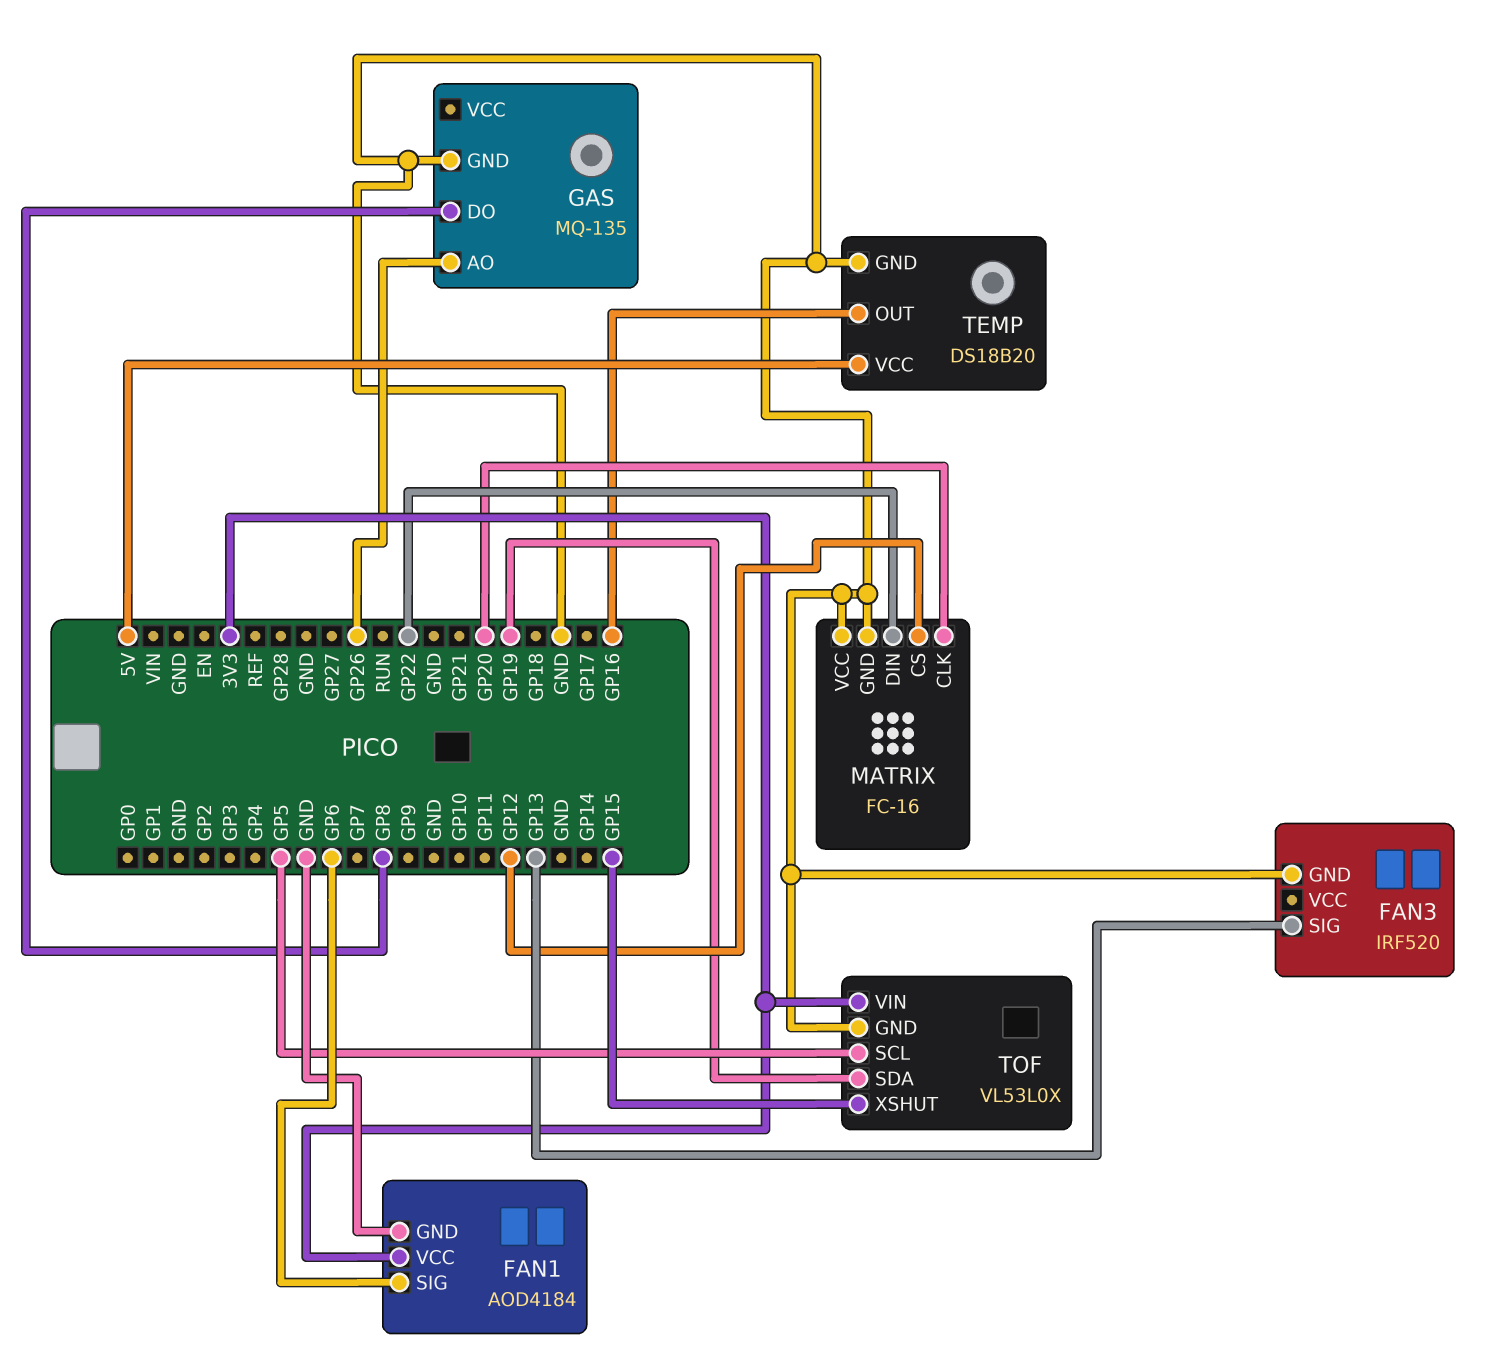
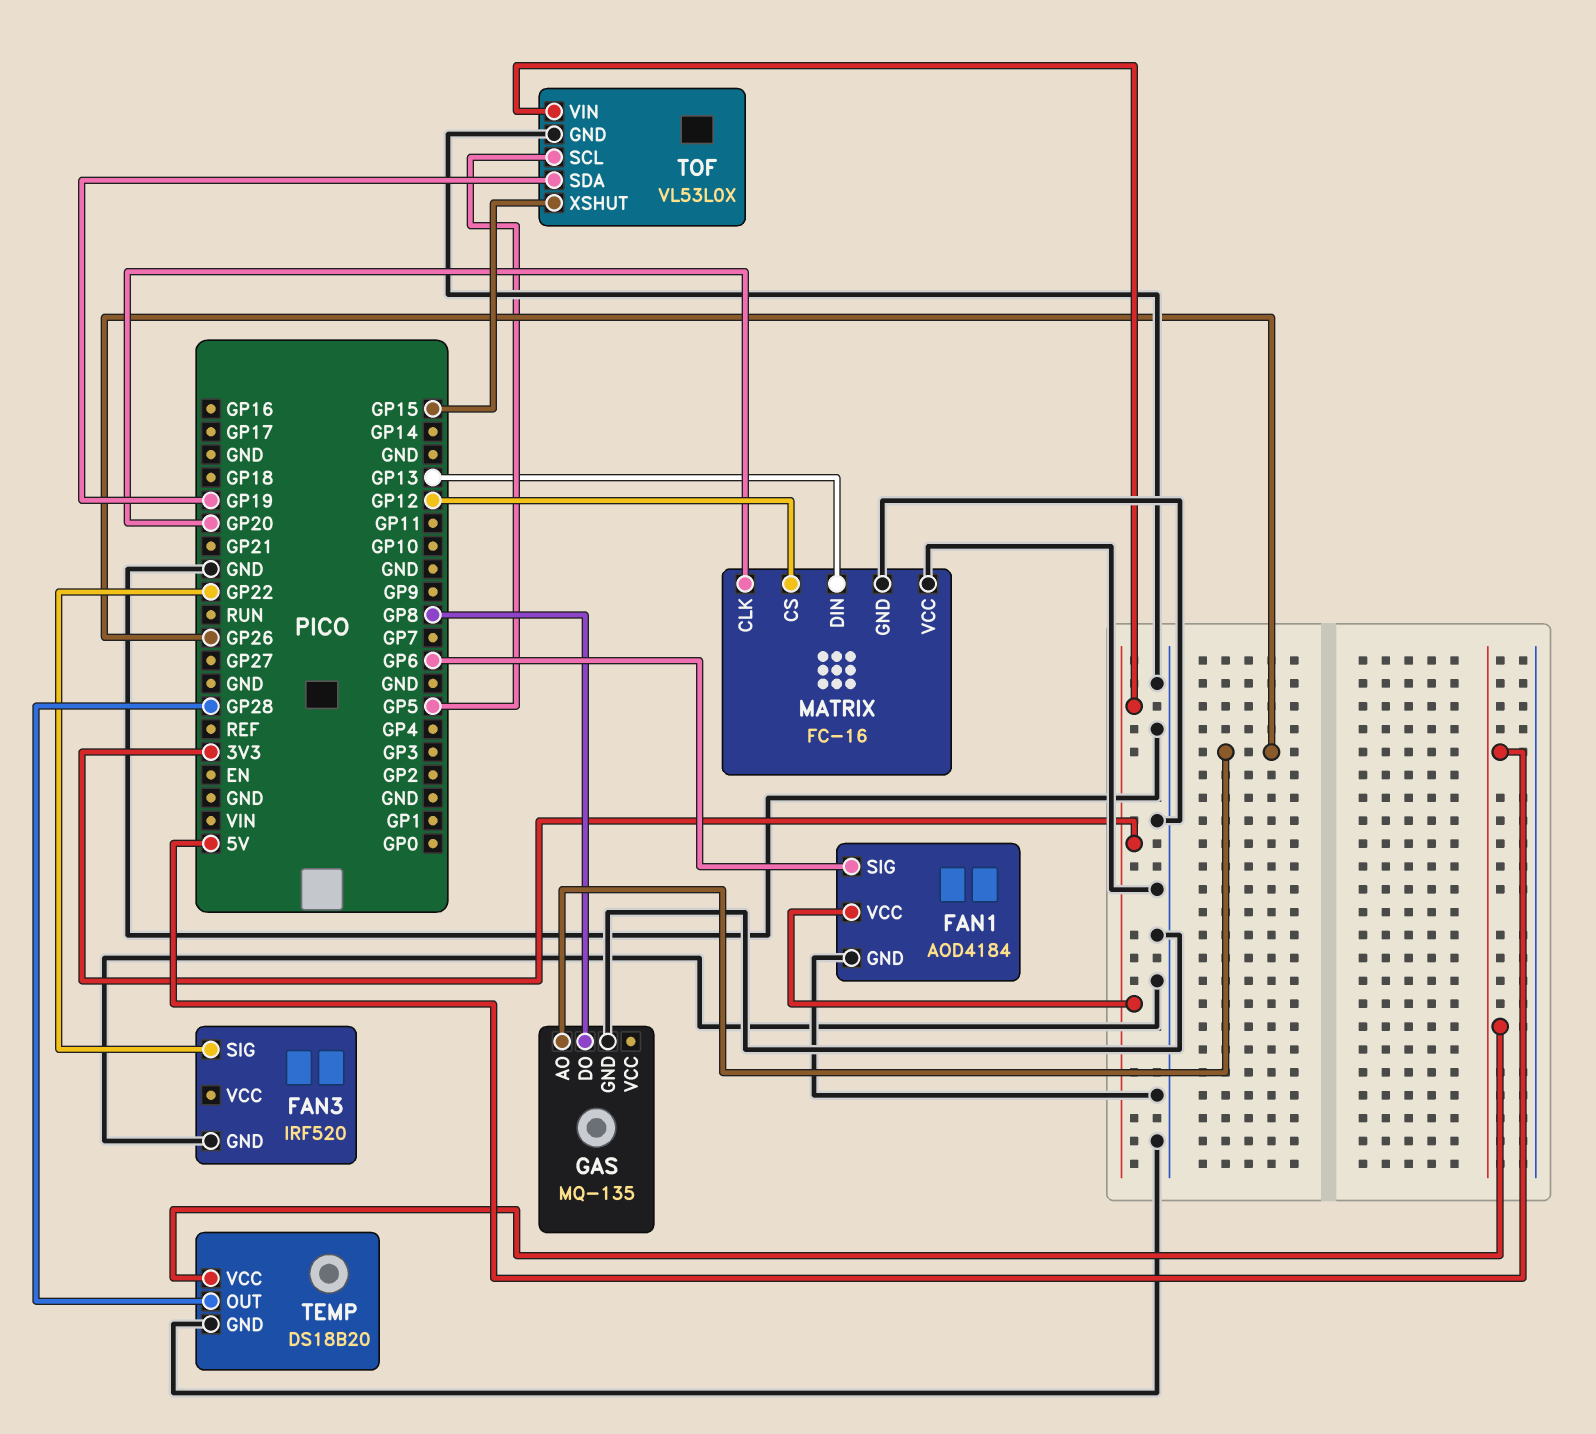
FAN3 pin SIG: GP13 -> GP22
MATRIX pin DIN: GP22 -> GP13
TEMP pin OUT: GP16 -> GP28

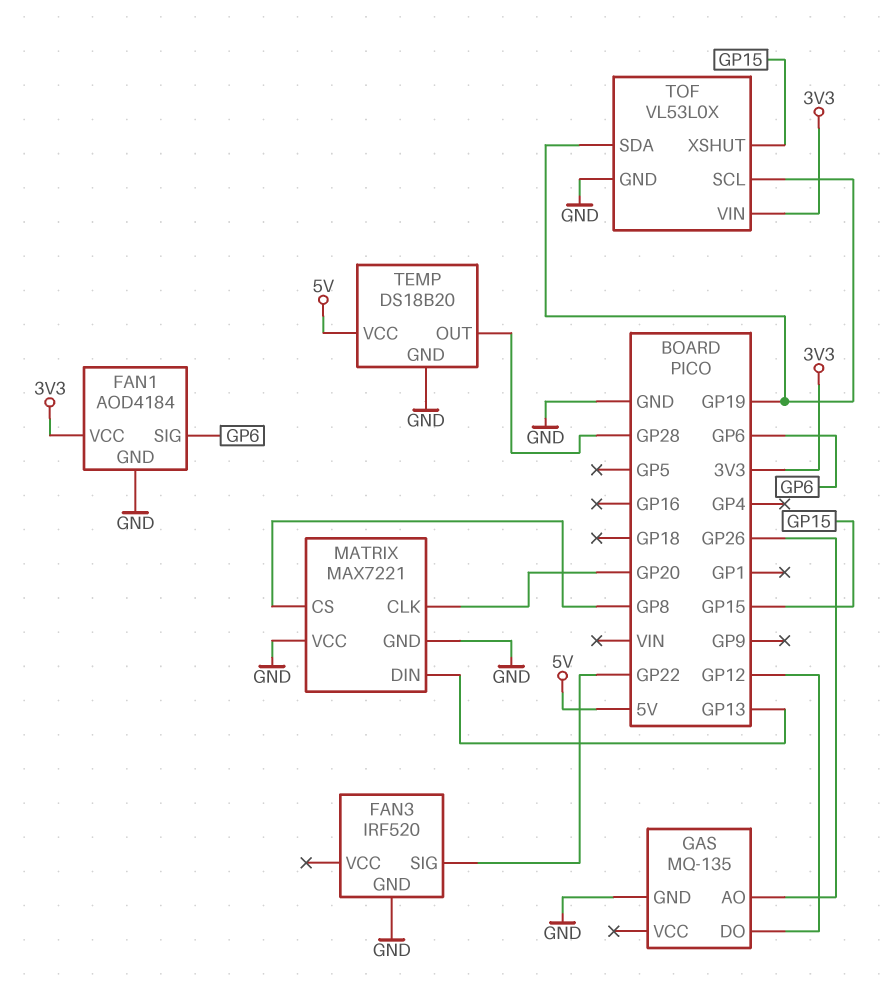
GAS pin DO: GP8 -> GP12
MATRIX: FC-16 -> MAX7221
MATRIX pin CS: GP12 -> GP8
TOF pin SCL: GP5 -> GP19

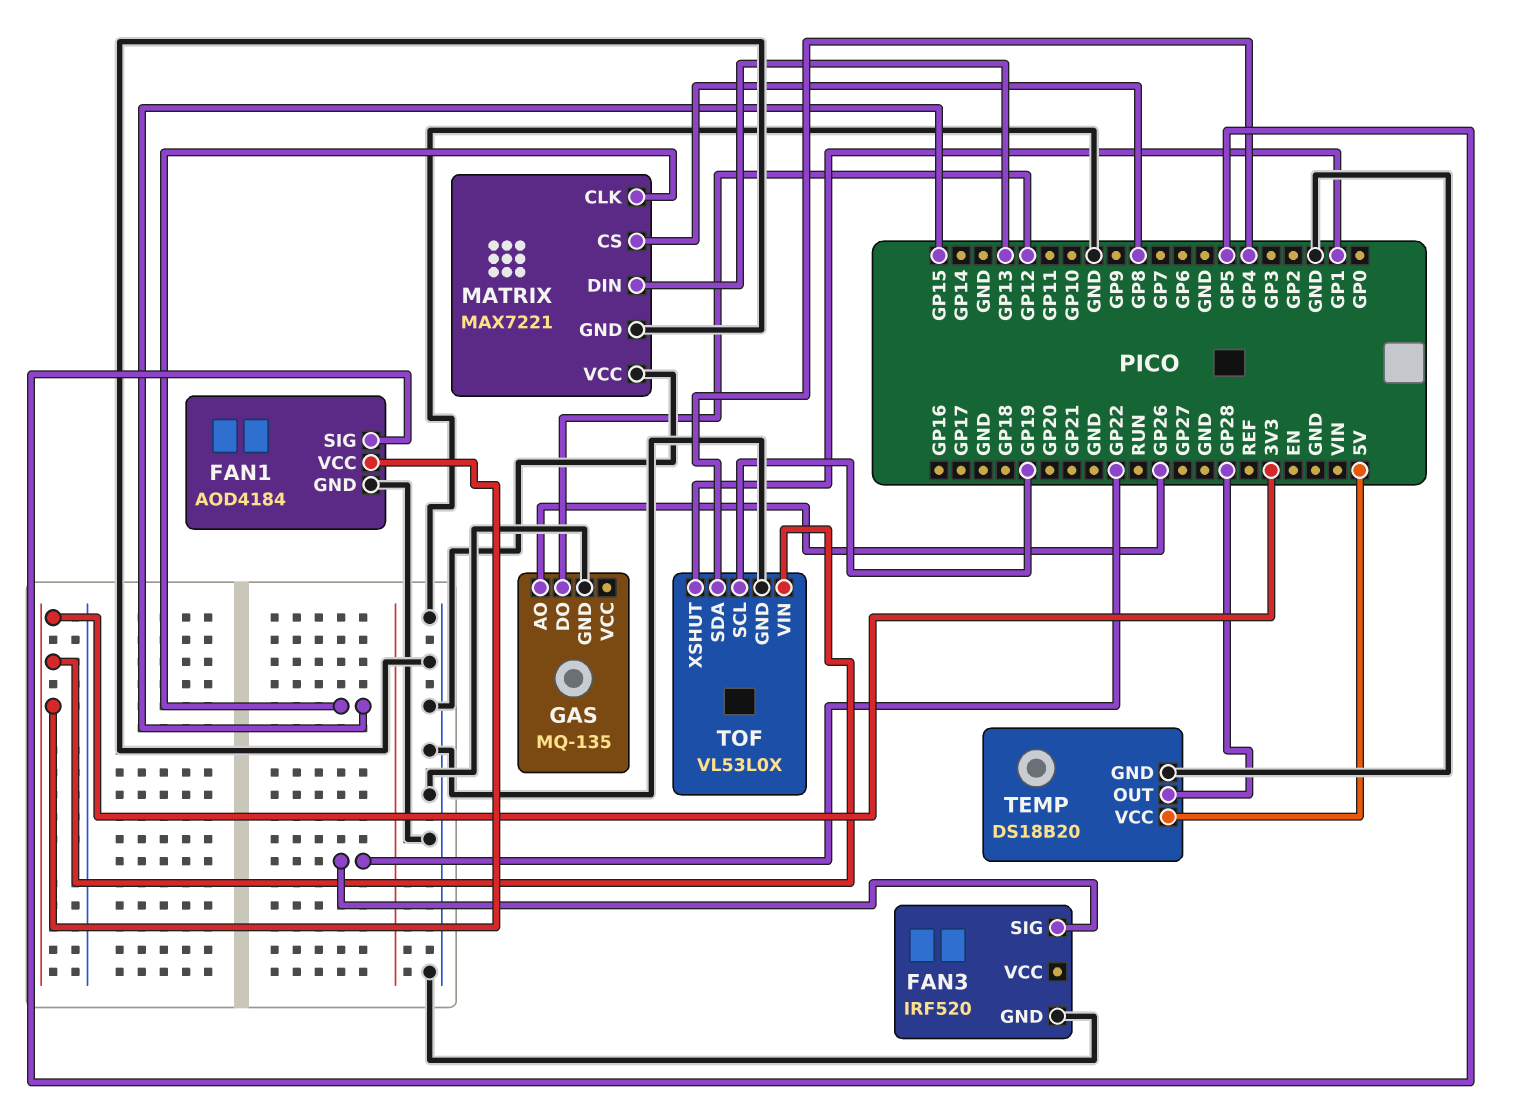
FAN1 pin SIG: GP6 -> GP5
MATRIX pin CLK: GP20 -> GP15
TOF pin SDA: GP19 -> GP4
TOF pin XSHUT: GP15 -> GP1

